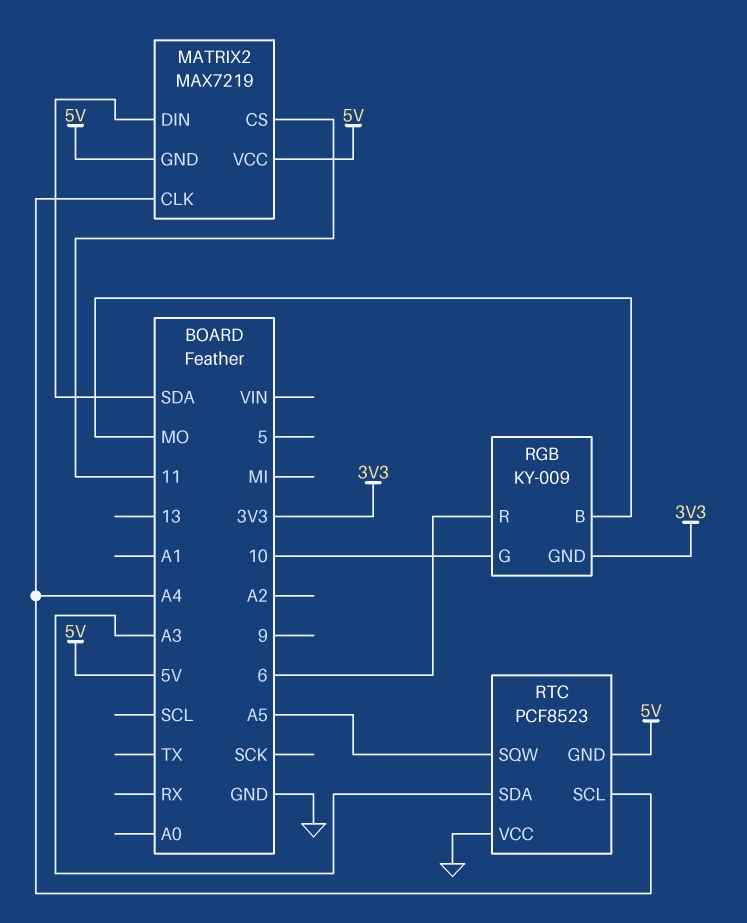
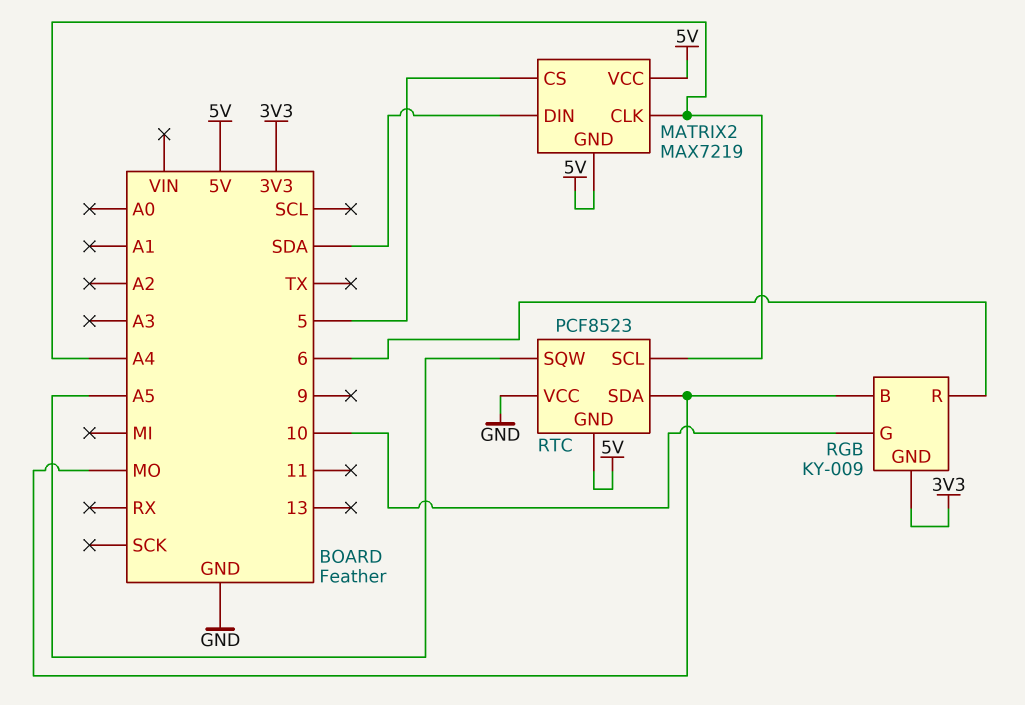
MATRIX2 pin CS: 11 -> 5
RTC pin SDA: A3 -> MO

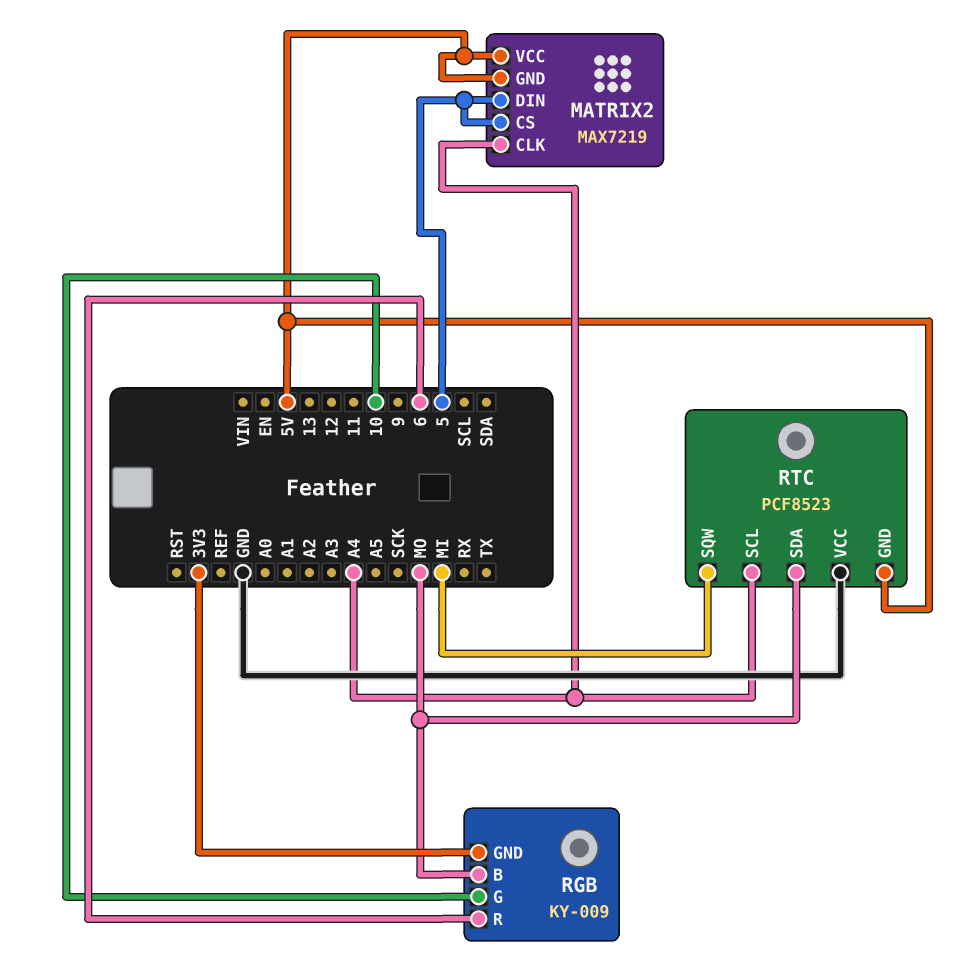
MATRIX2 pin DIN: SDA -> 5
RTC pin SQW: A5 -> MI

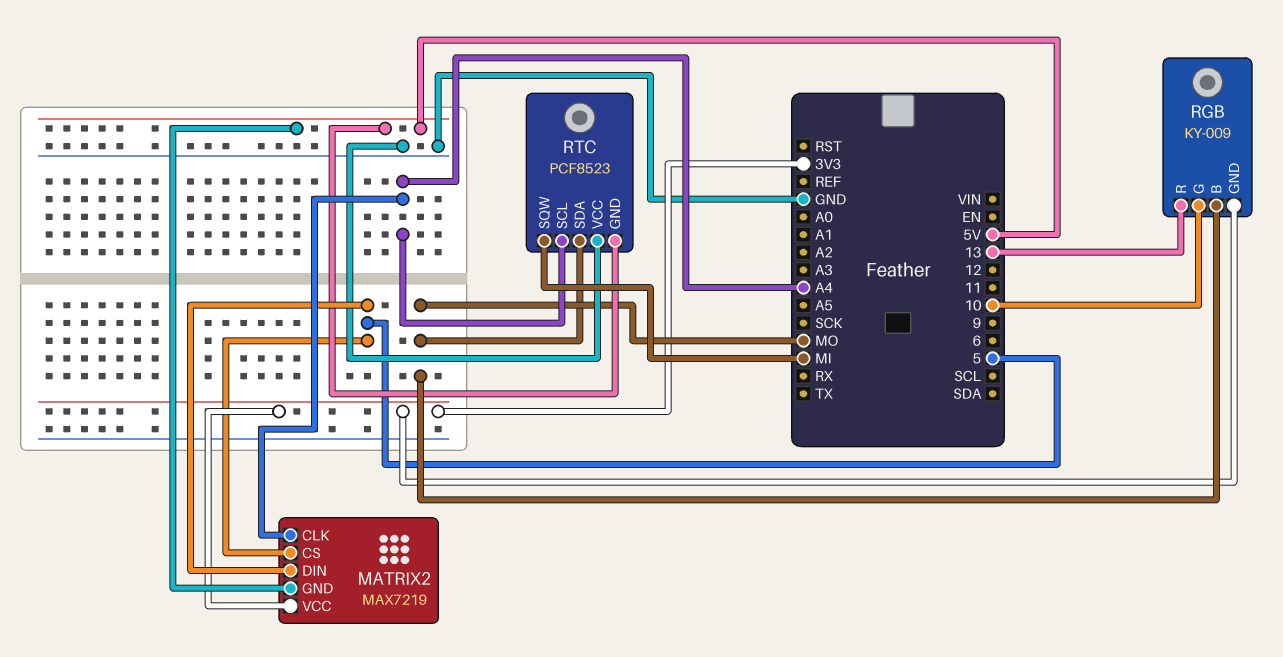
MATRIX2 pin VCC: 5V -> 3V3
RGB pin R: 6 -> 13

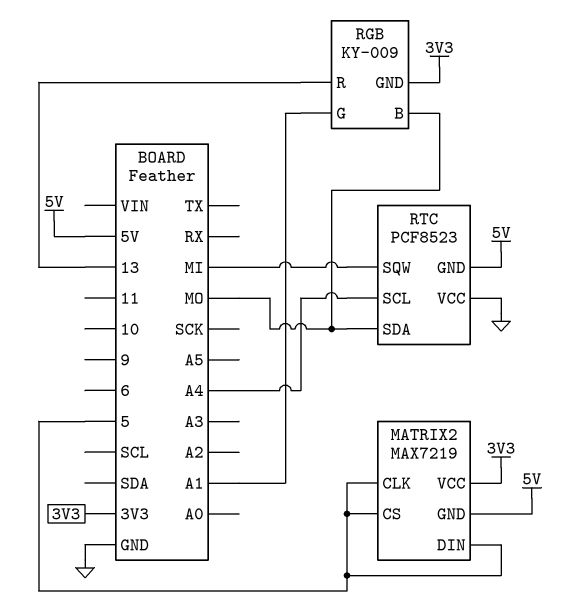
MATRIX2 pin CLK: A4 -> 5
RGB pin G: 10 -> A1

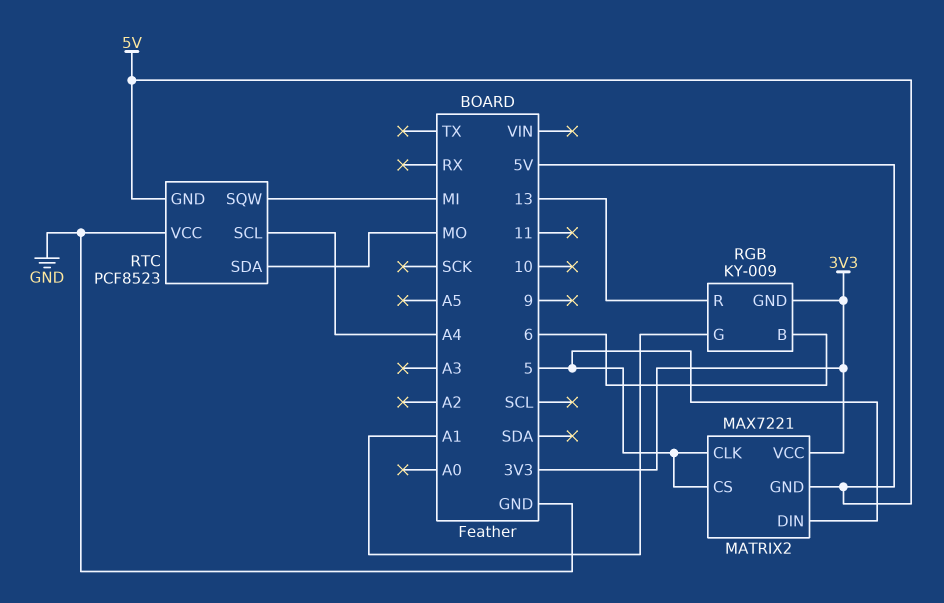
MATRIX2: MAX7219 -> MAX7221
RGB pin B: MO -> 6

